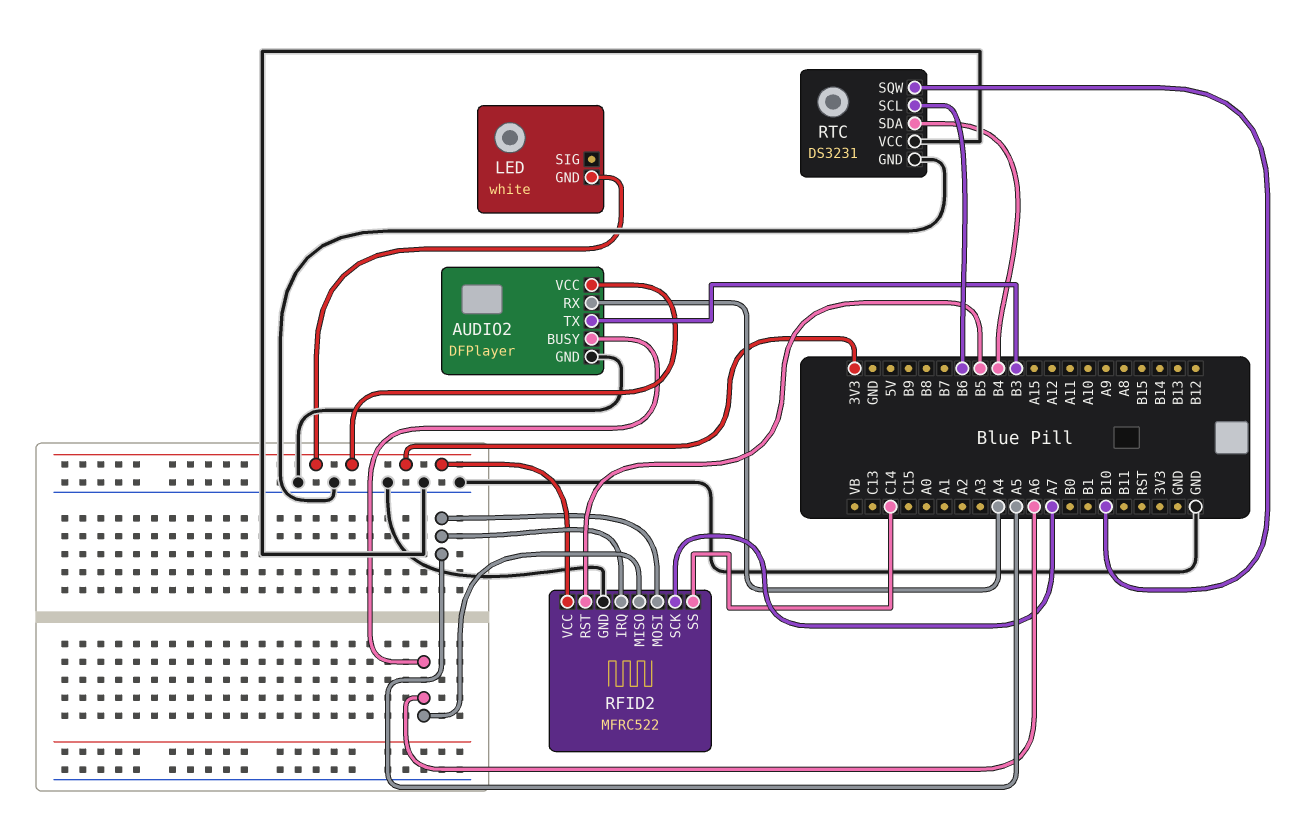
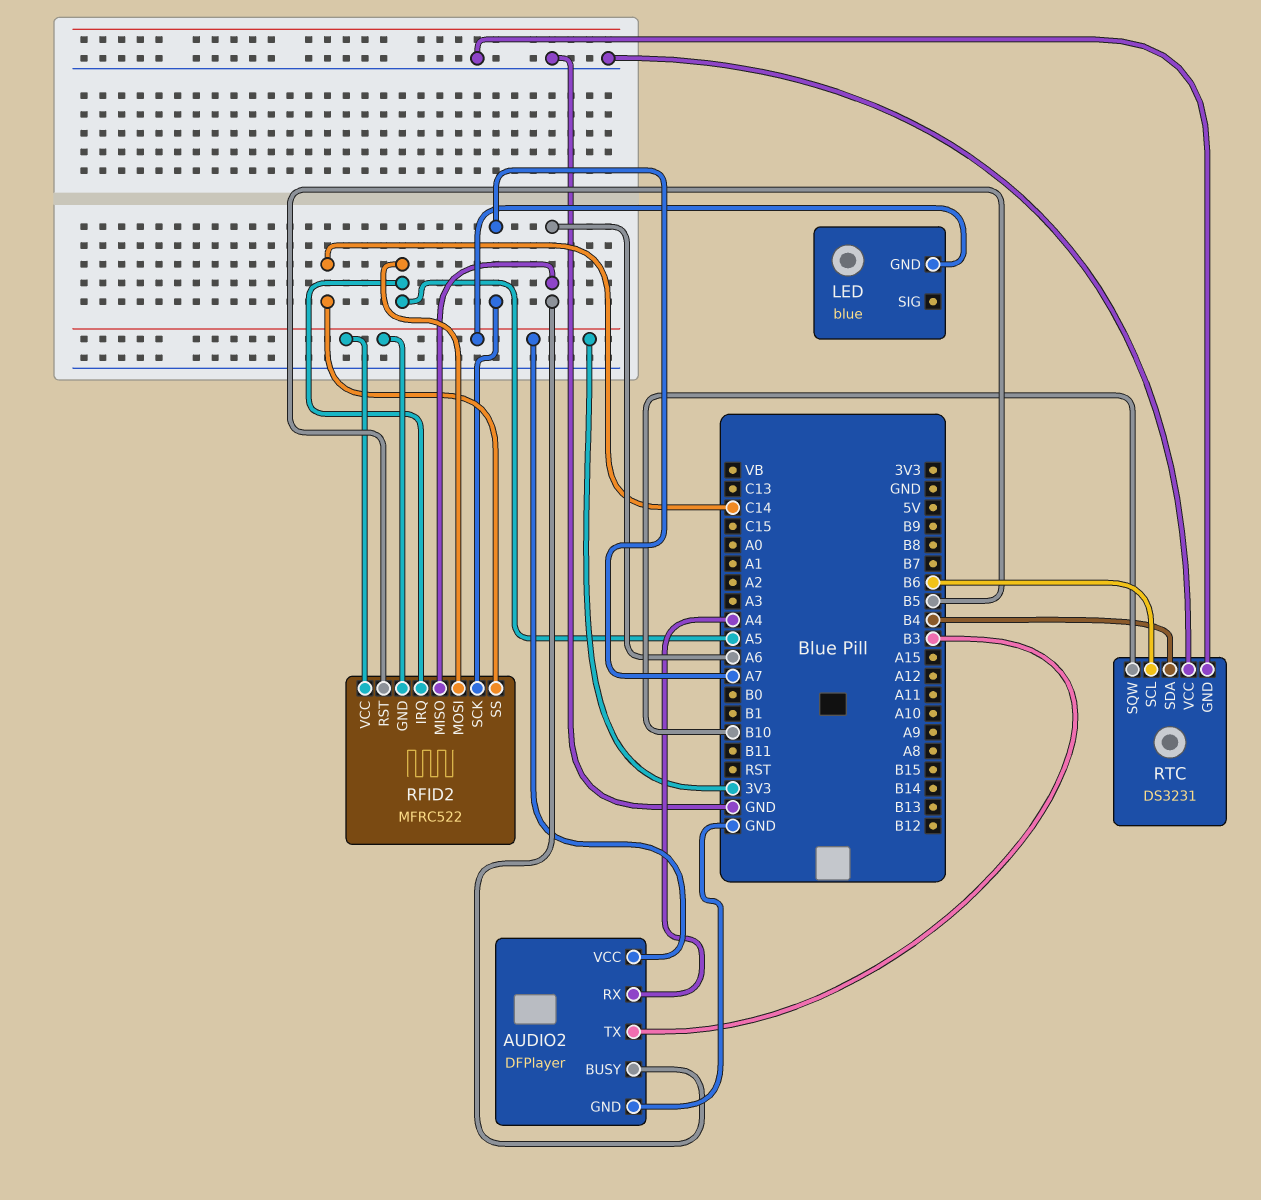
LED: white -> blue
RFID2 pin GND: GND -> 3V3

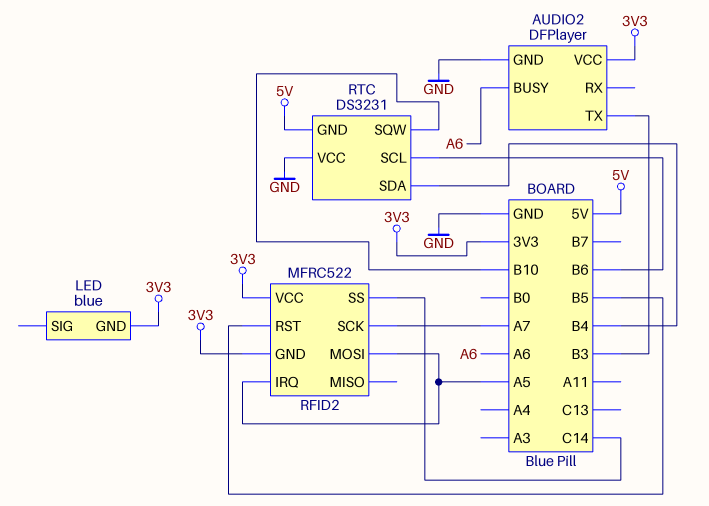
AUDIO2 pin RX: A4 -> none
RFID2 pin MISO: A6 -> none
RTC pin GND: GND -> 5V

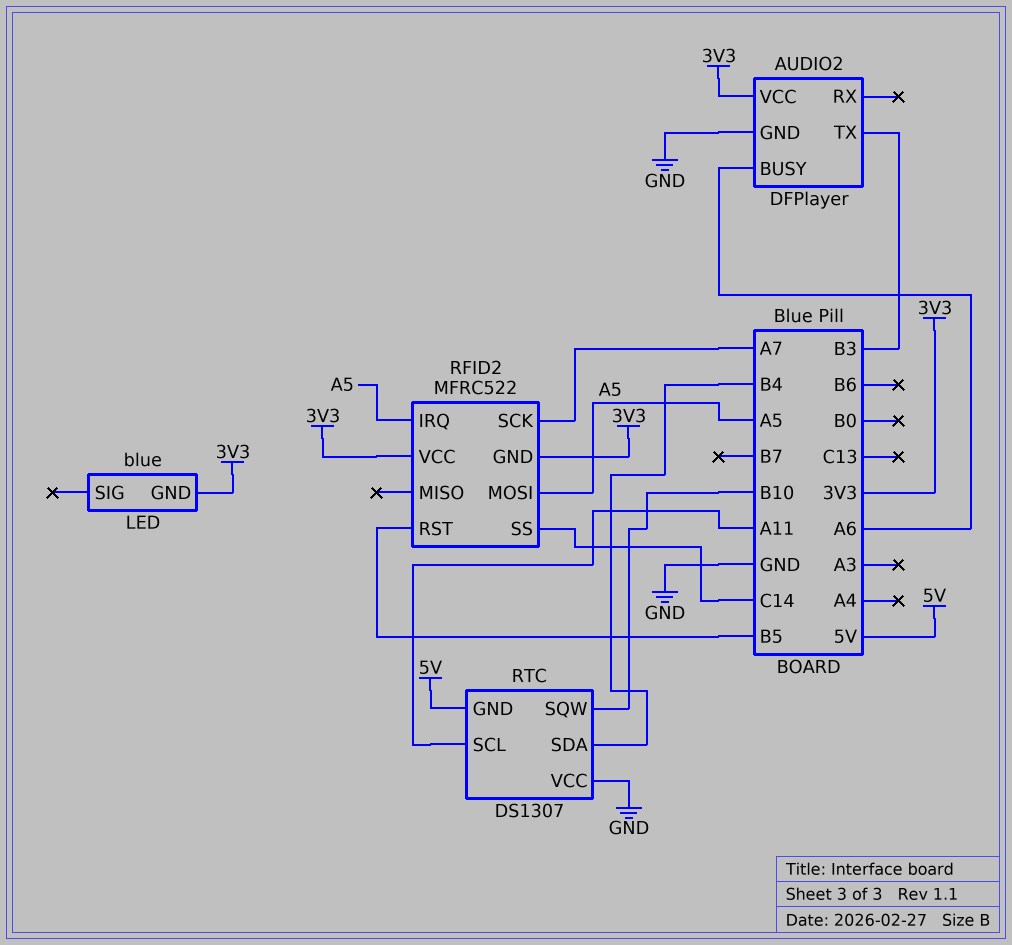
RTC: DS3231 -> DS1307
RTC pin SCL: B6 -> A11

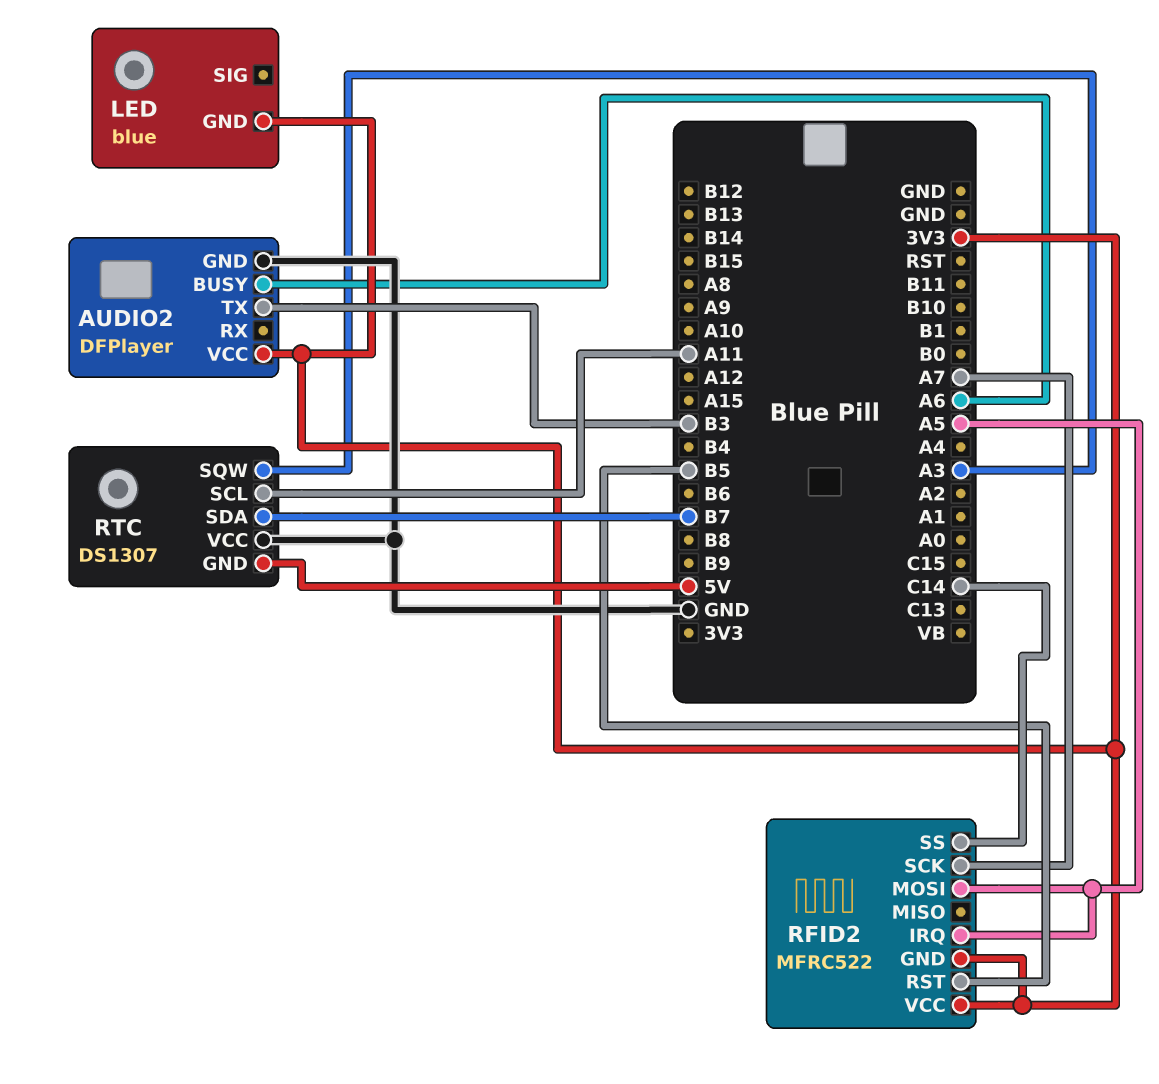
RTC pin SDA: B4 -> B7
RTC pin SQW: B10 -> A3

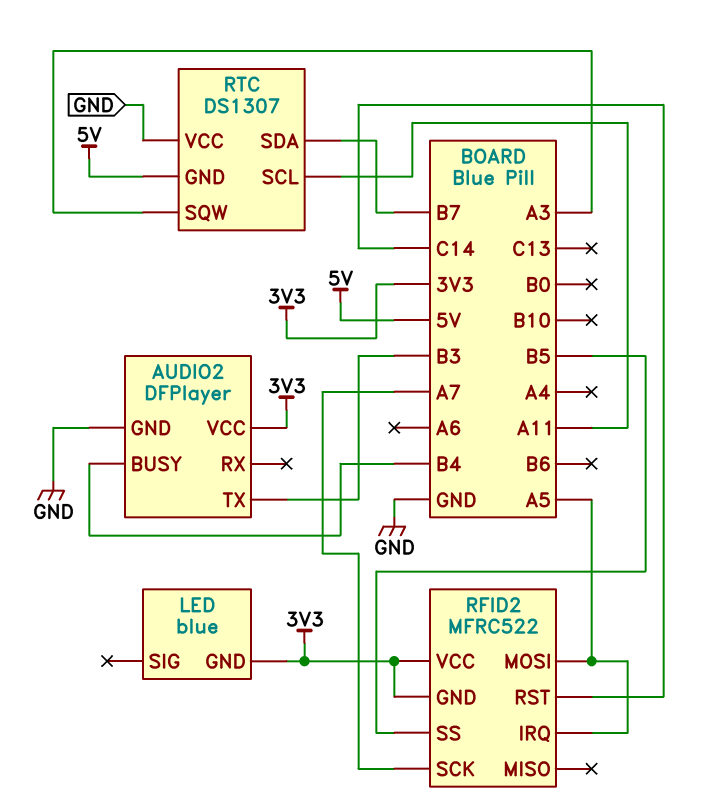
AUDIO2 pin BUSY: A6 -> B4
RFID2 pin RST: B5 -> C14
RFID2 pin SS: C14 -> B5

